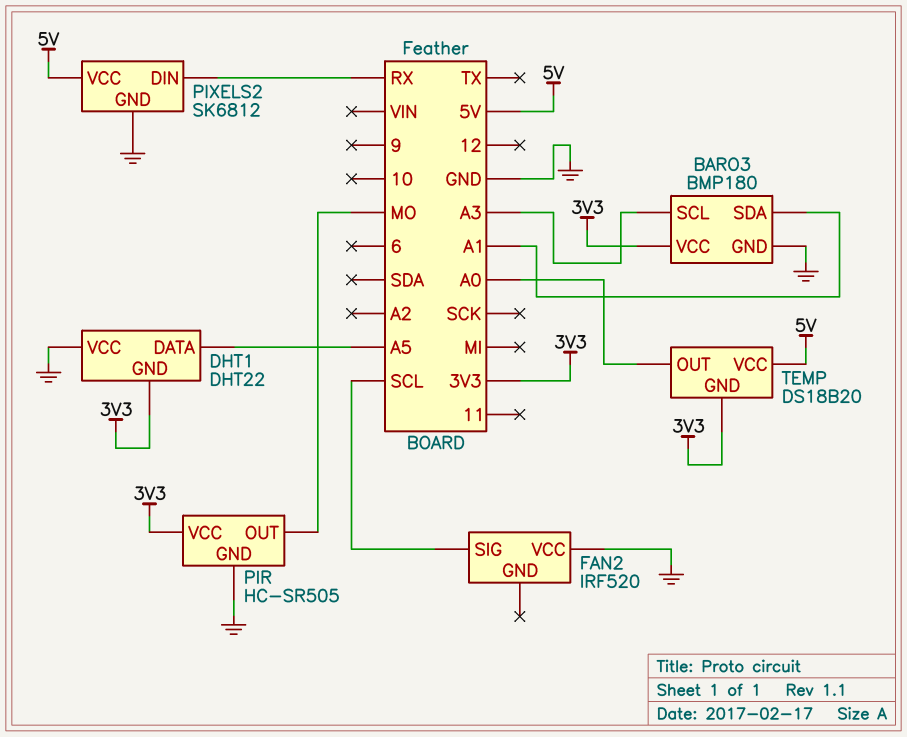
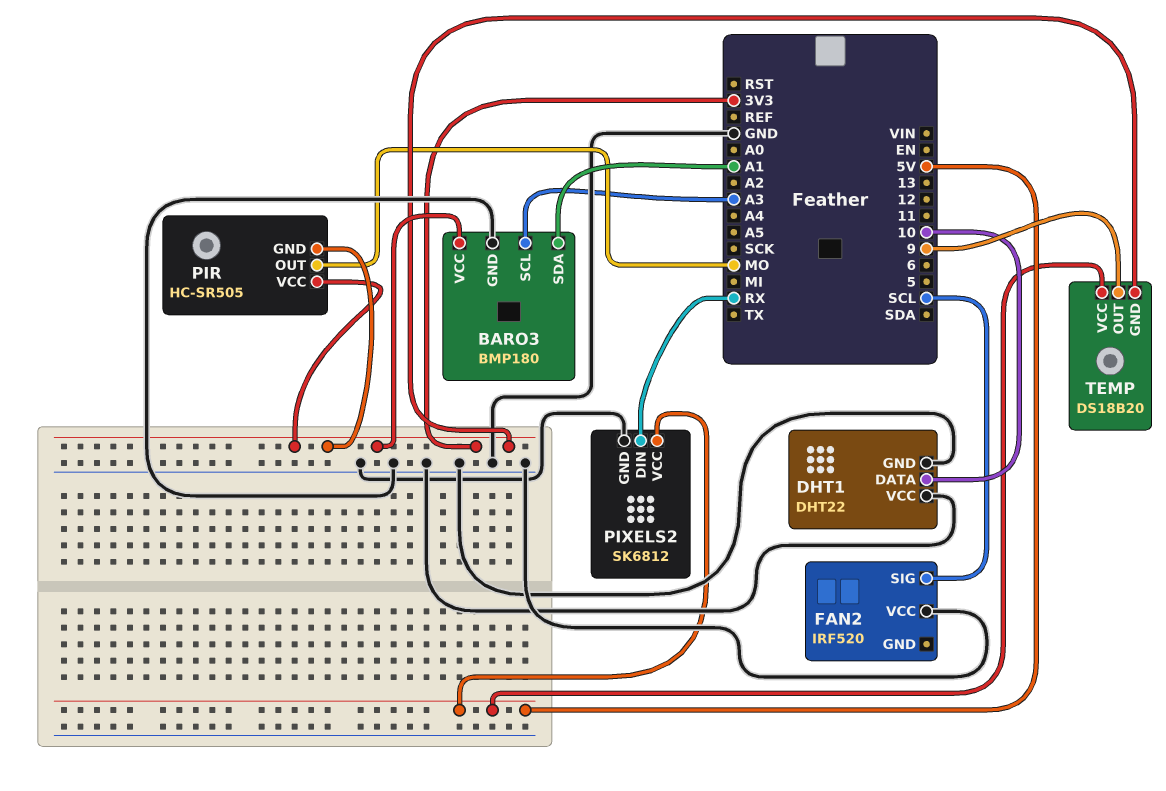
DHT1 pin DATA: A5 -> 10
DHT1 pin GND: 3V3 -> GND
PIR pin GND: GND -> 3V3
TEMP pin OUT: A0 -> 9

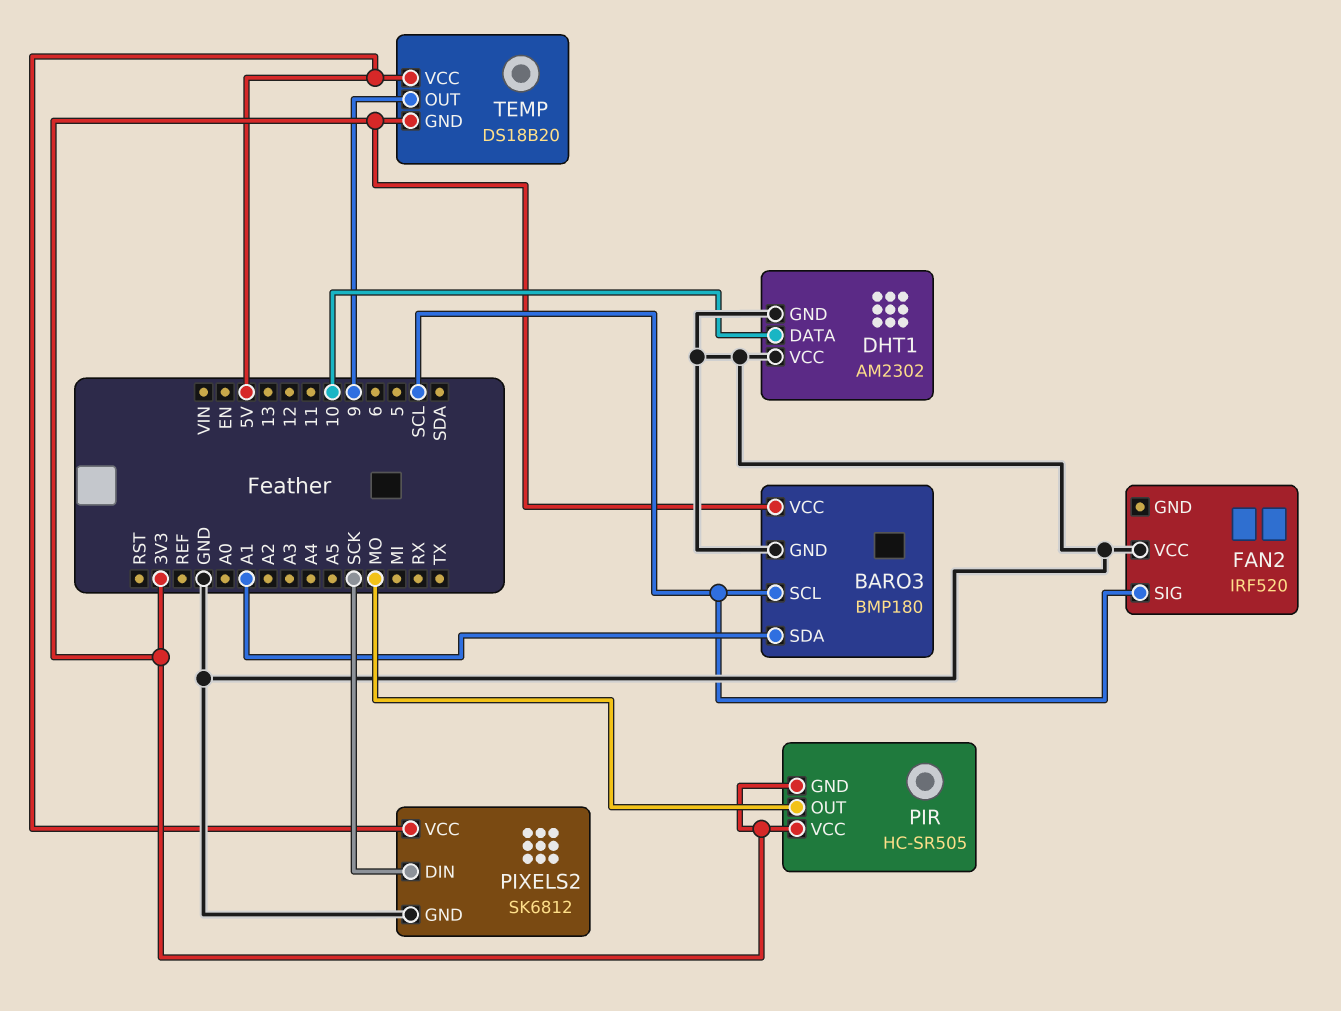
BARO3 pin SCL: A3 -> SCL
DHT1: DHT22 -> AM2302
PIXELS2 pin DIN: RX -> SCK

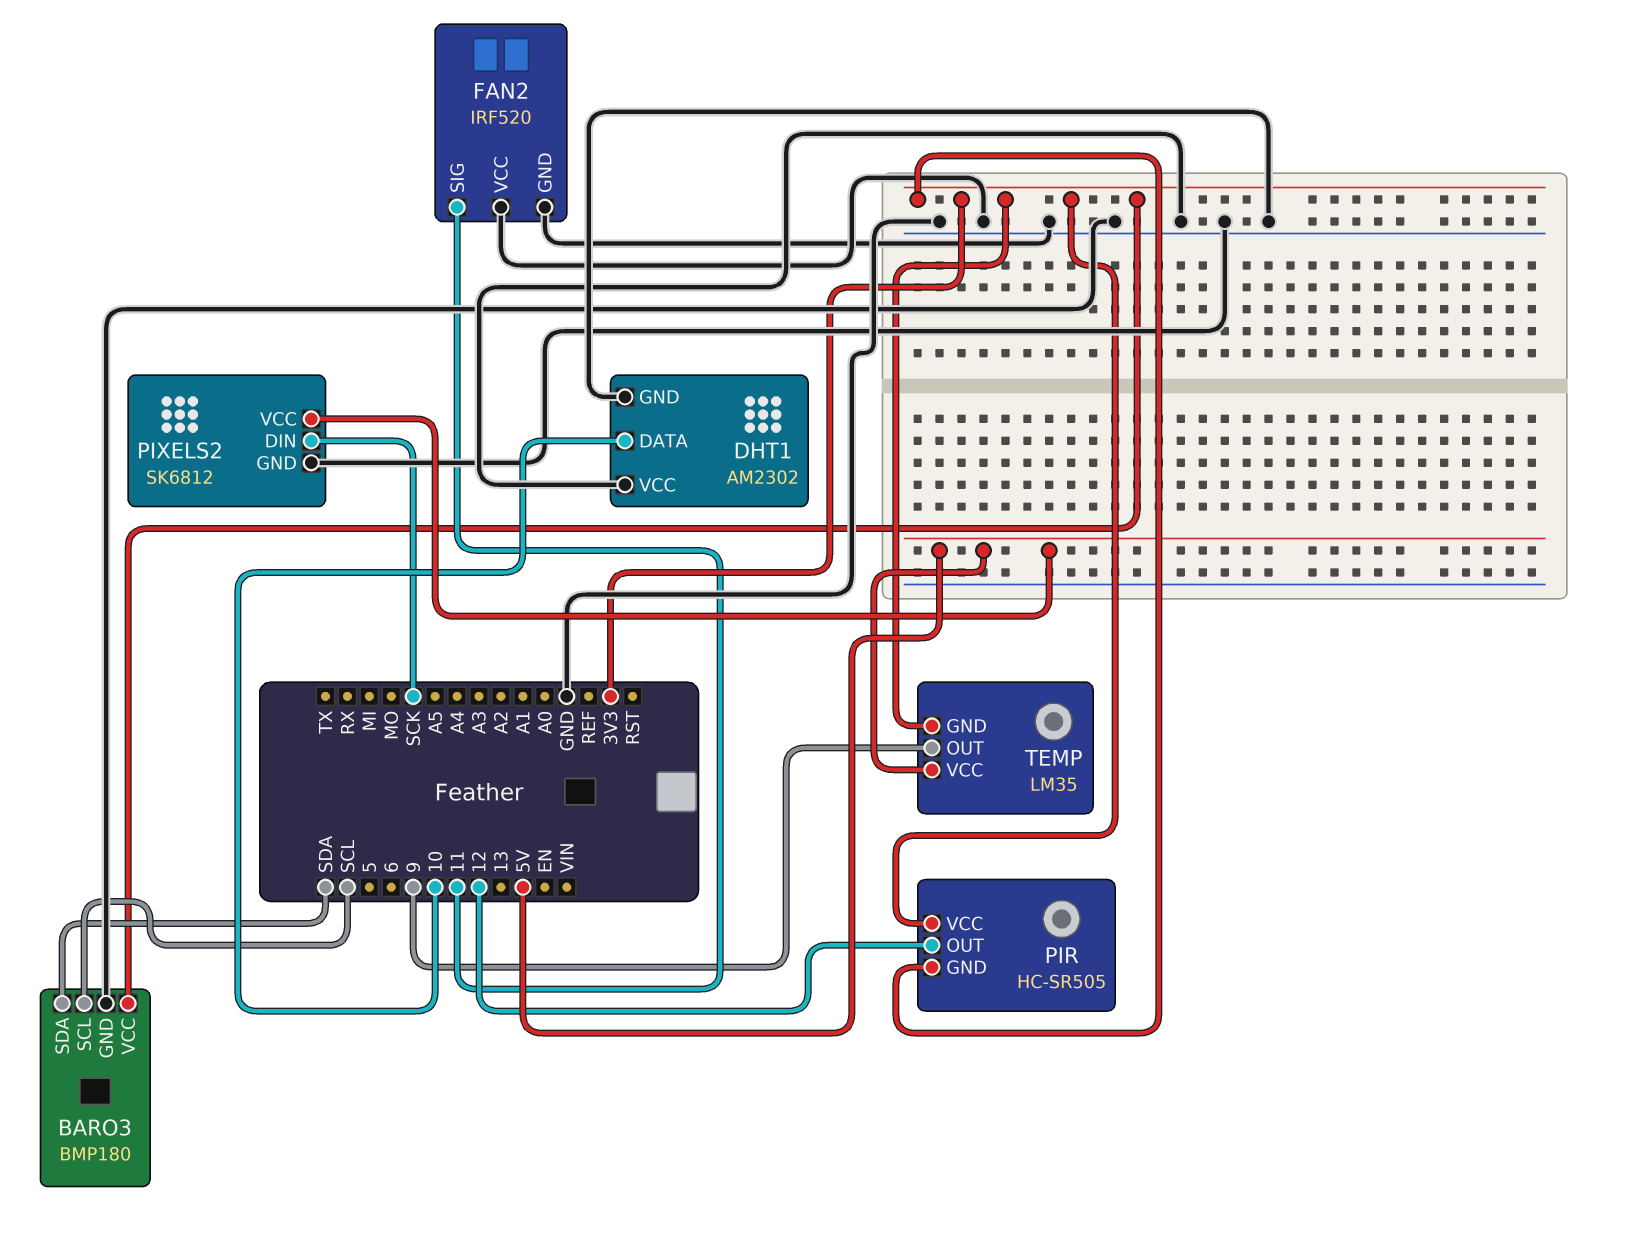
BARO3 pin SDA: A1 -> SDA
FAN2 pin GND: none -> GND
FAN2 pin SIG: SCL -> 11
PIR pin OUT: MO -> 12
TEMP: DS18B20 -> LM35

